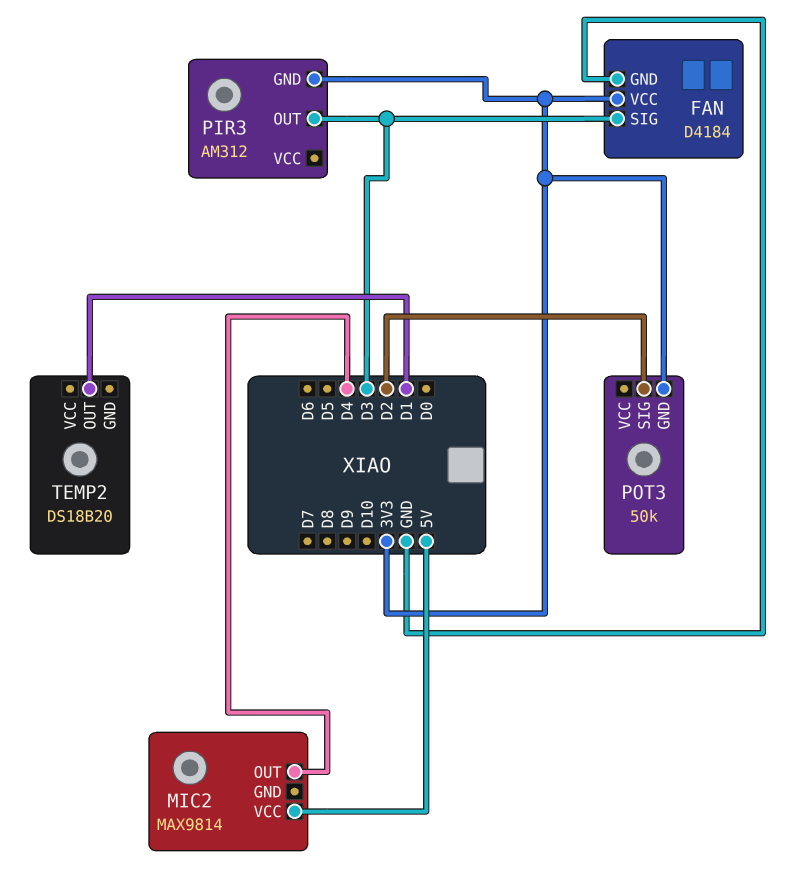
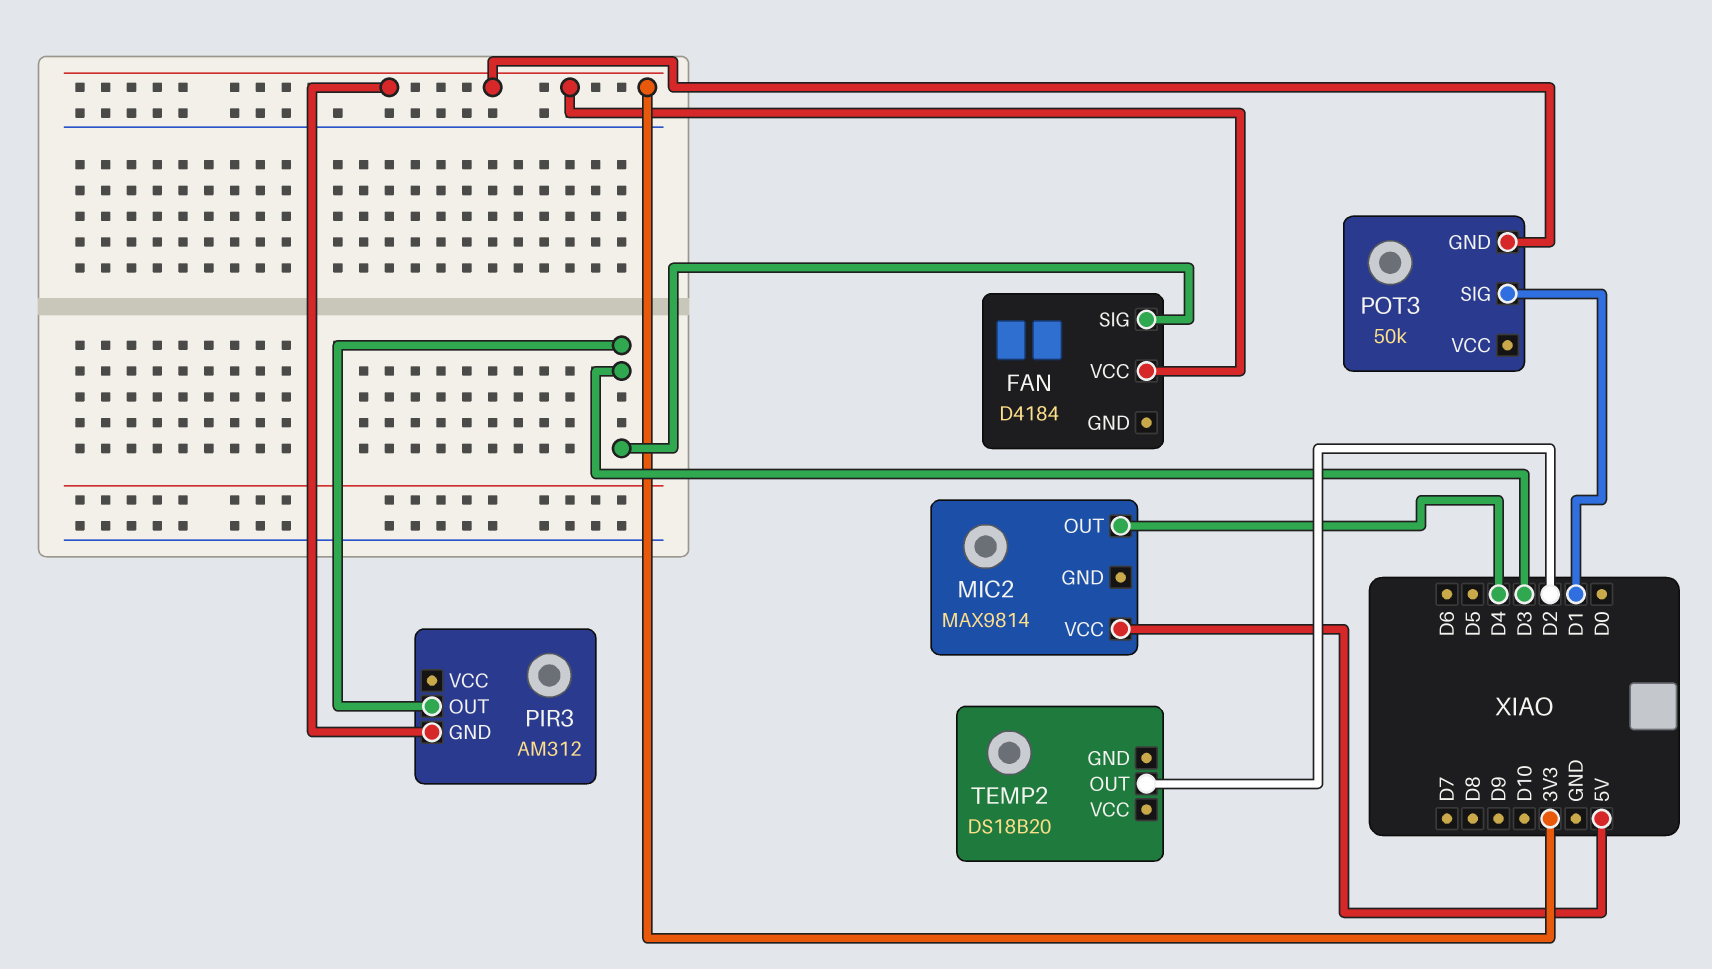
FAN pin GND: GND -> none
POT3 pin SIG: D2 -> D1
TEMP2 pin OUT: D1 -> D2

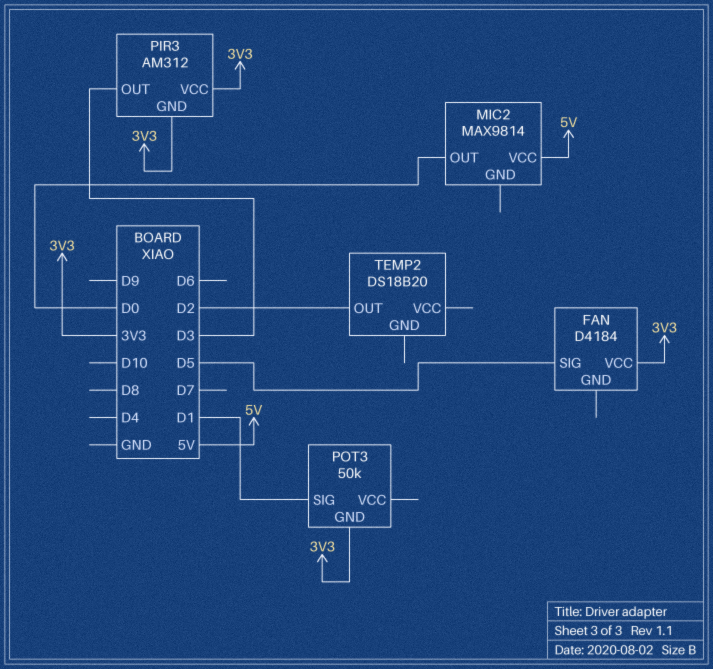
FAN pin SIG: D3 -> D5
MIC2 pin OUT: D4 -> D0
PIR3 pin VCC: none -> 3V3

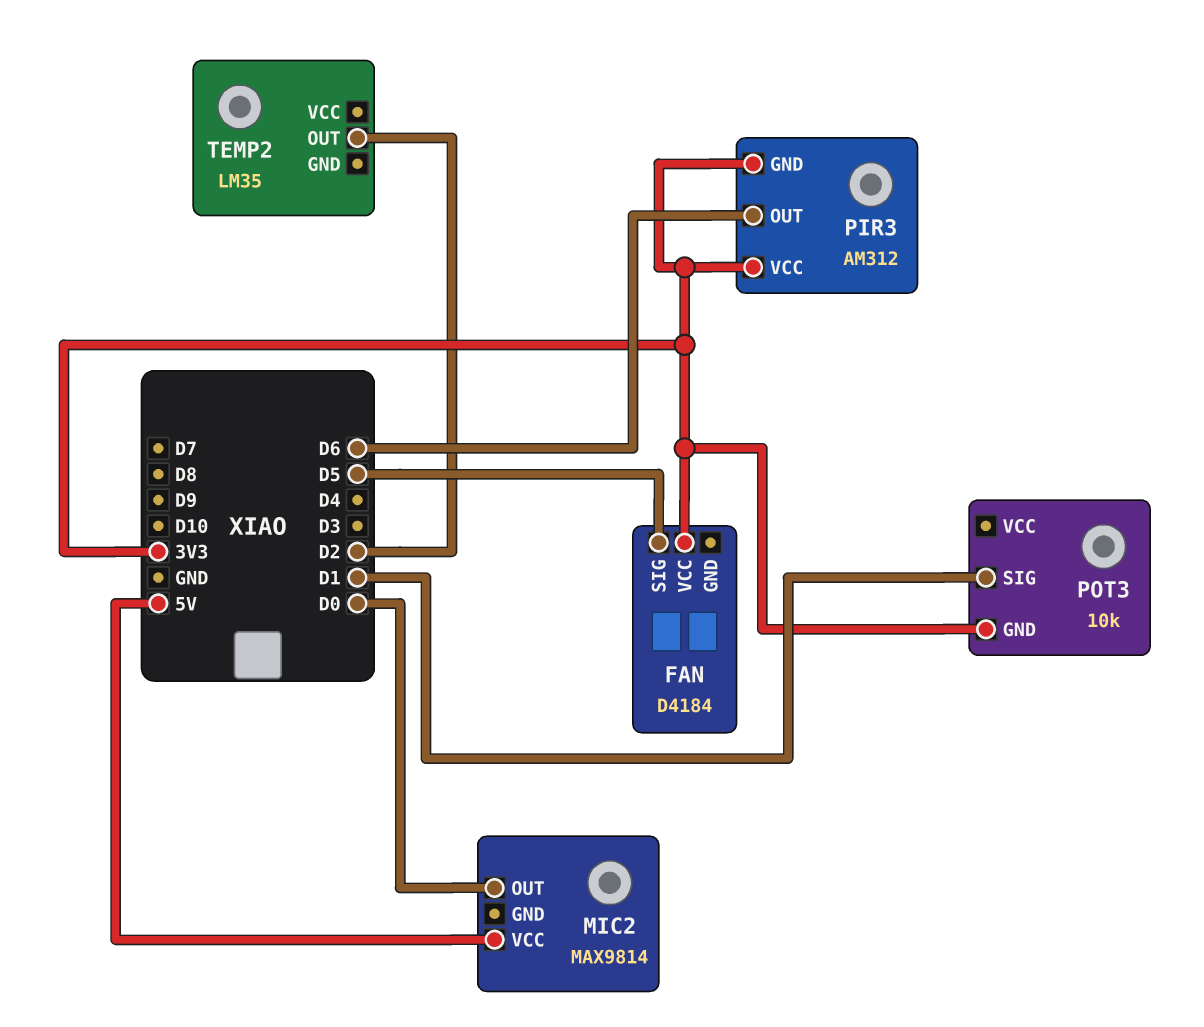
PIR3 pin OUT: D3 -> D6
POT3: 50k -> 10k
TEMP2: DS18B20 -> LM35

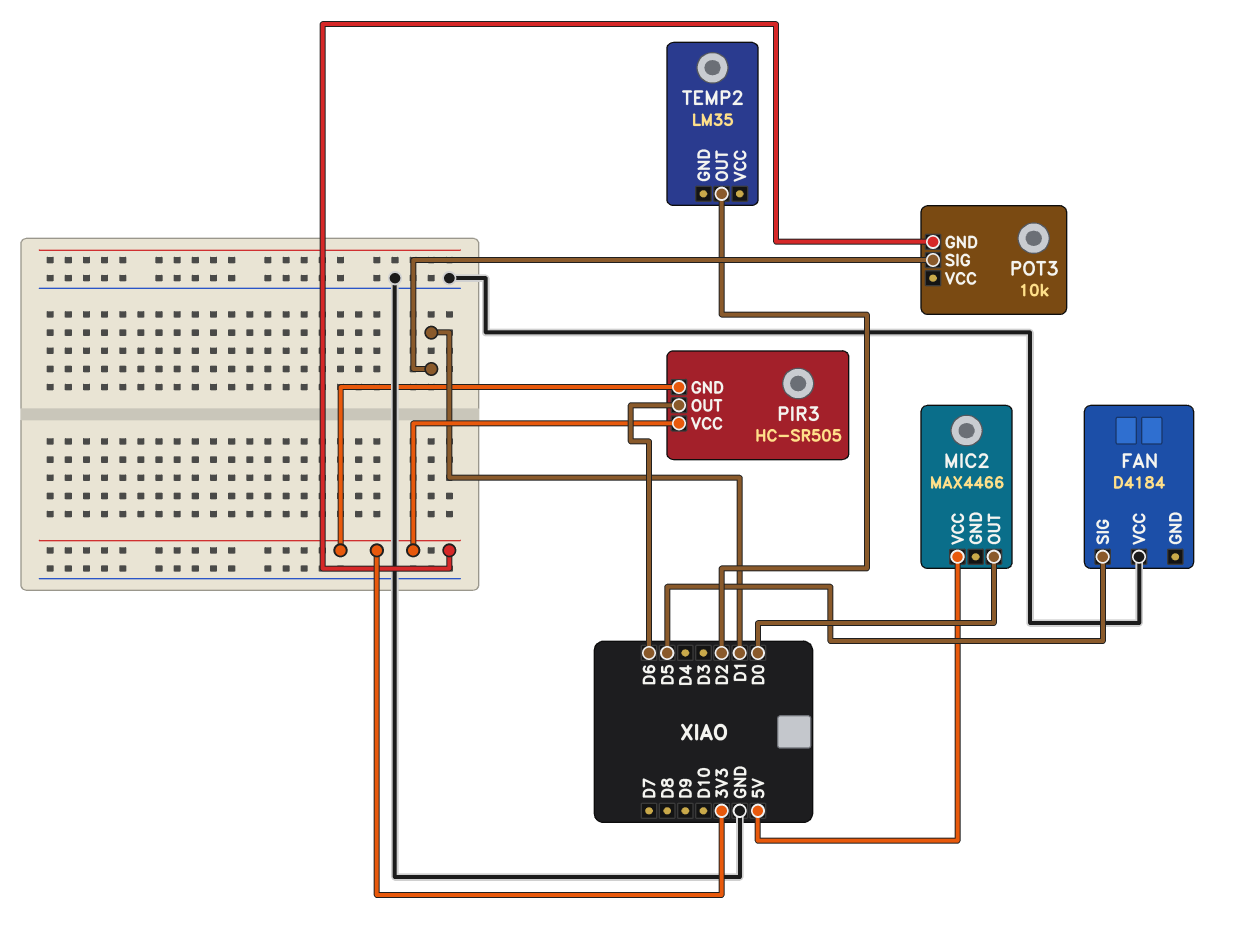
FAN pin VCC: 3V3 -> GND
MIC2: MAX9814 -> MAX4466
PIR3: AM312 -> HC-SR505

